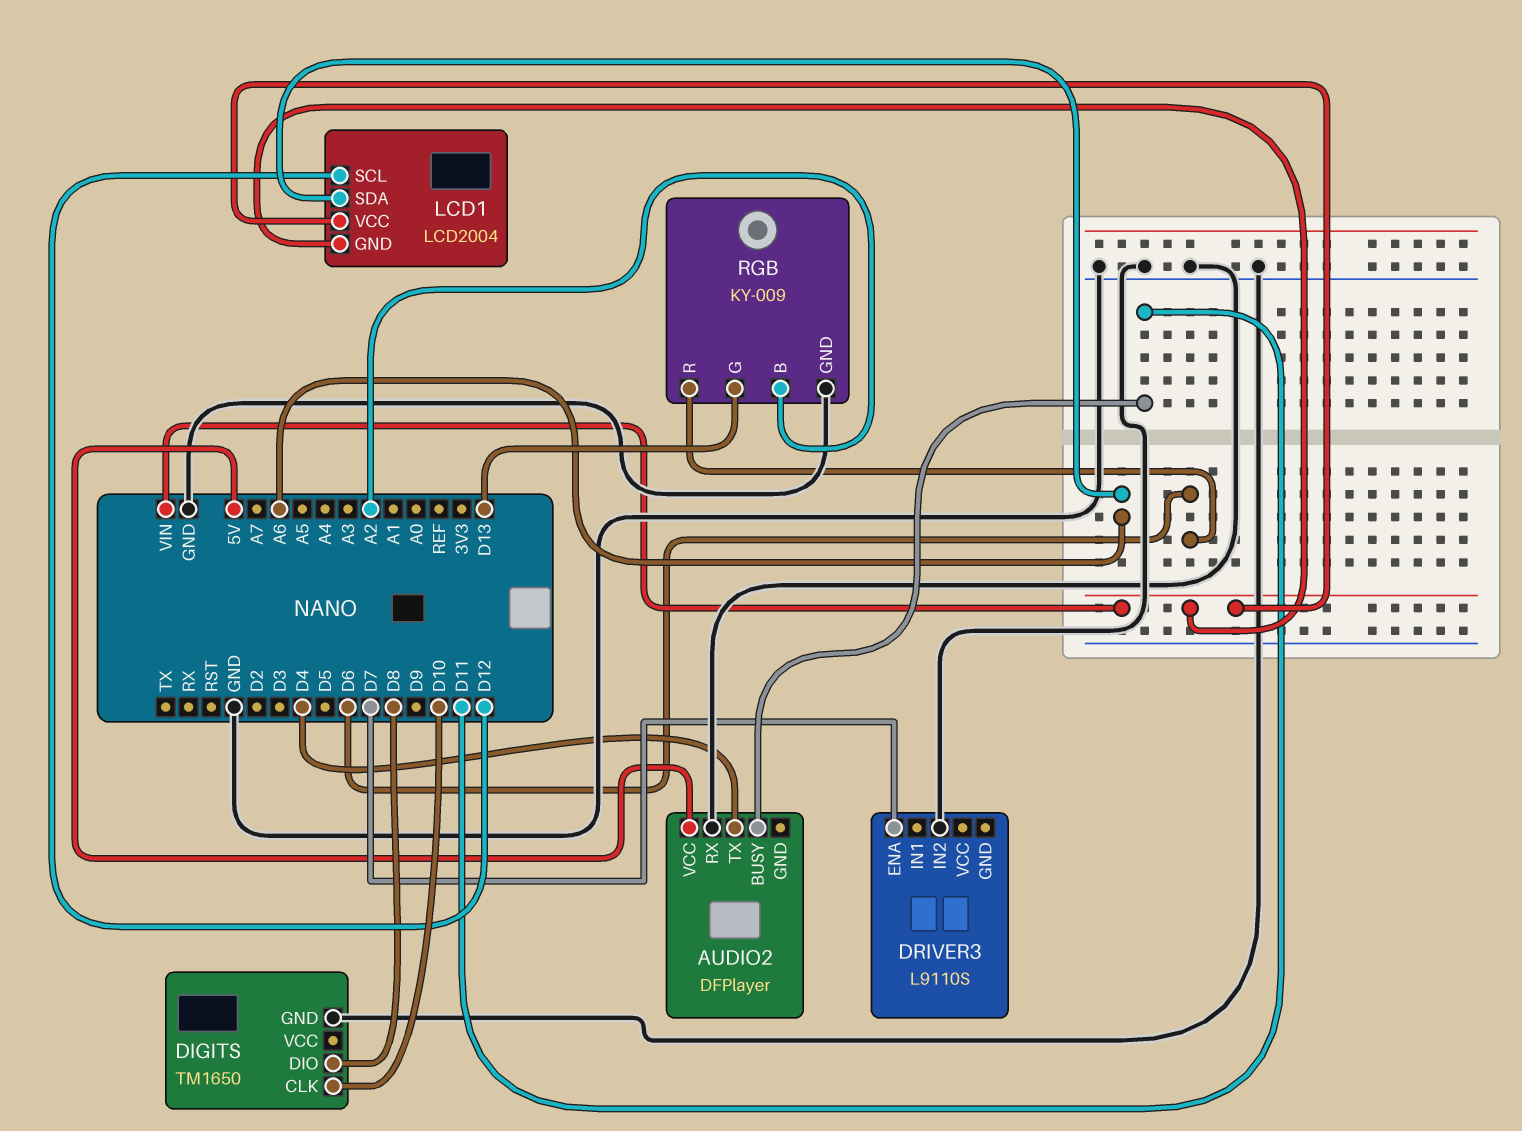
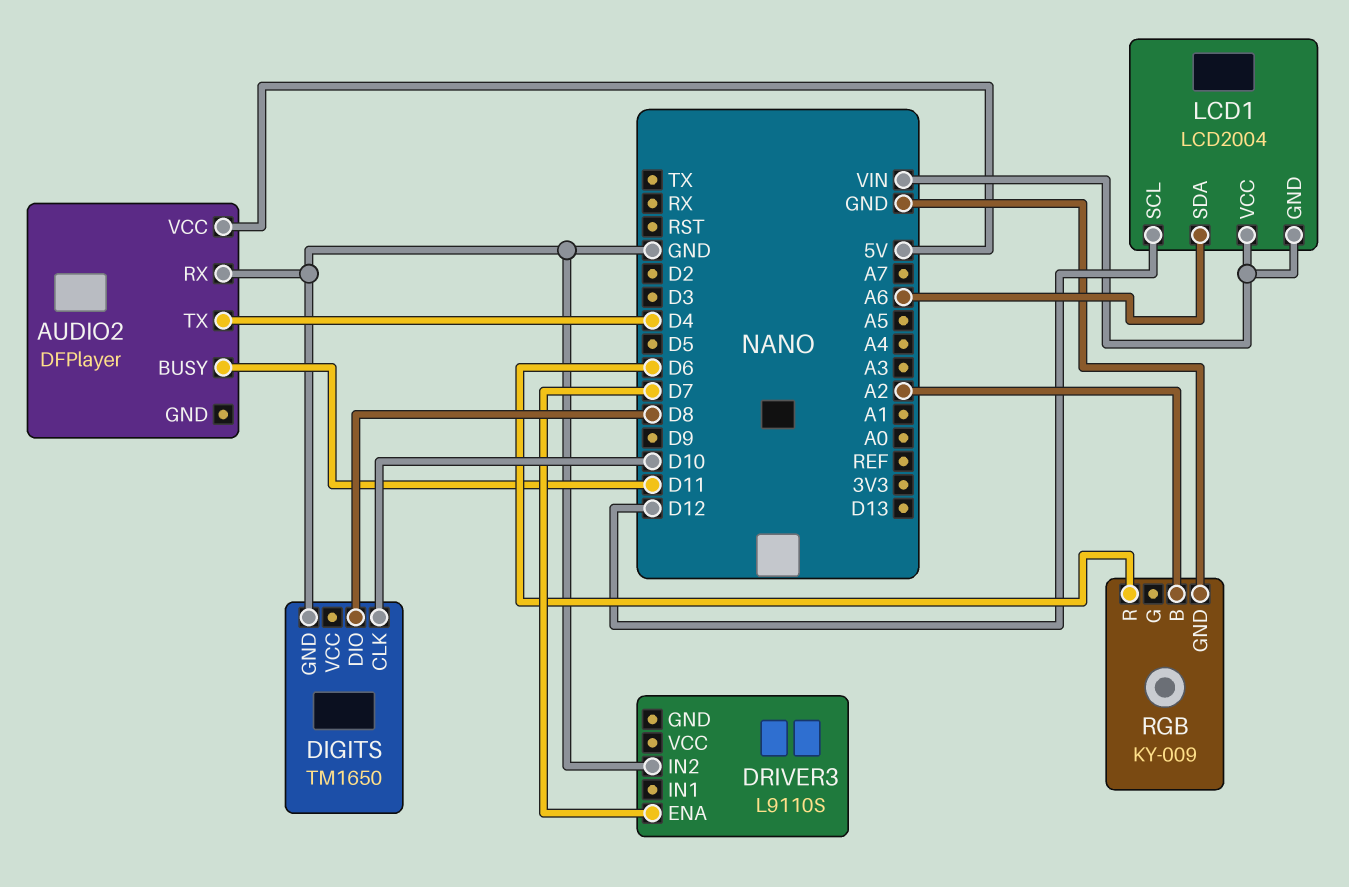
RGB pin G: D13 -> none

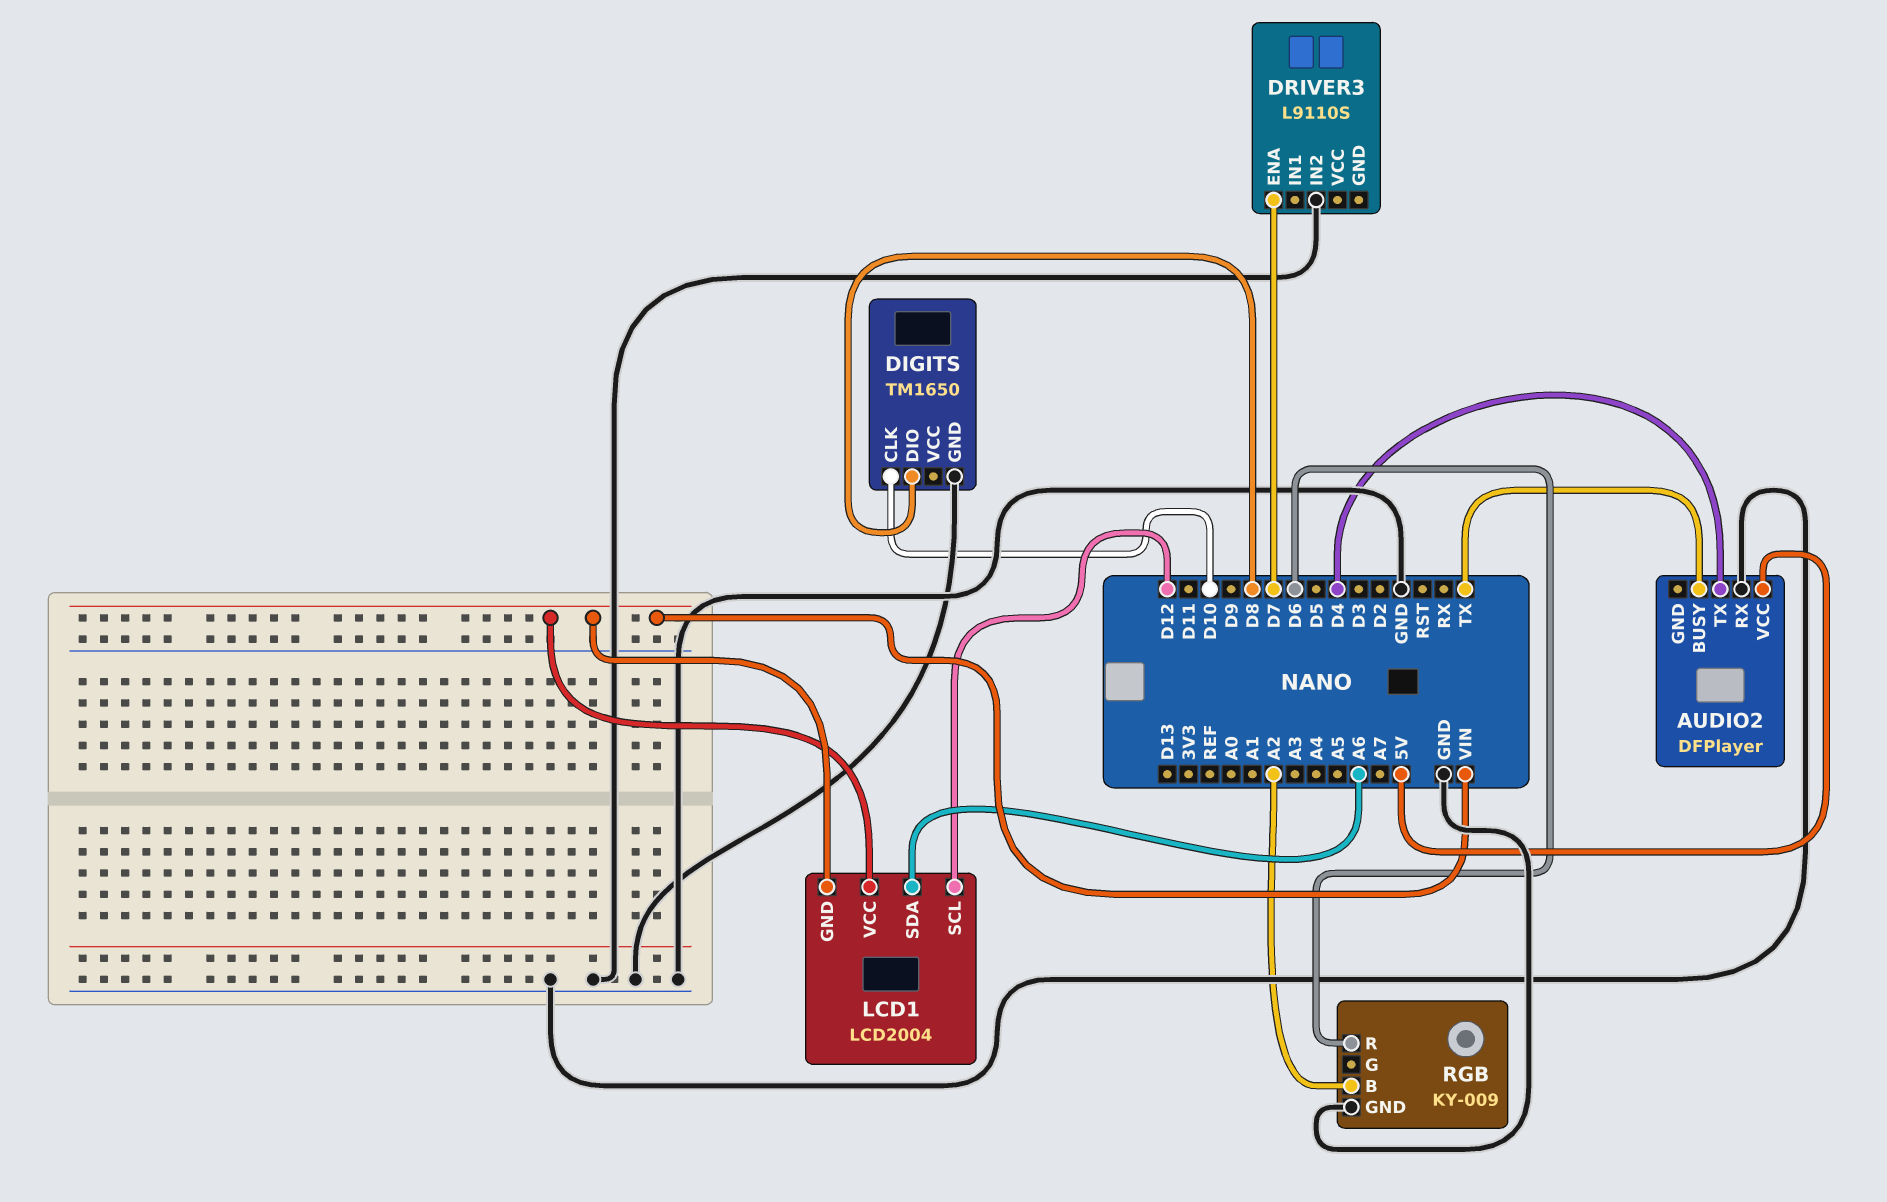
AUDIO2 pin BUSY: D11 -> TX

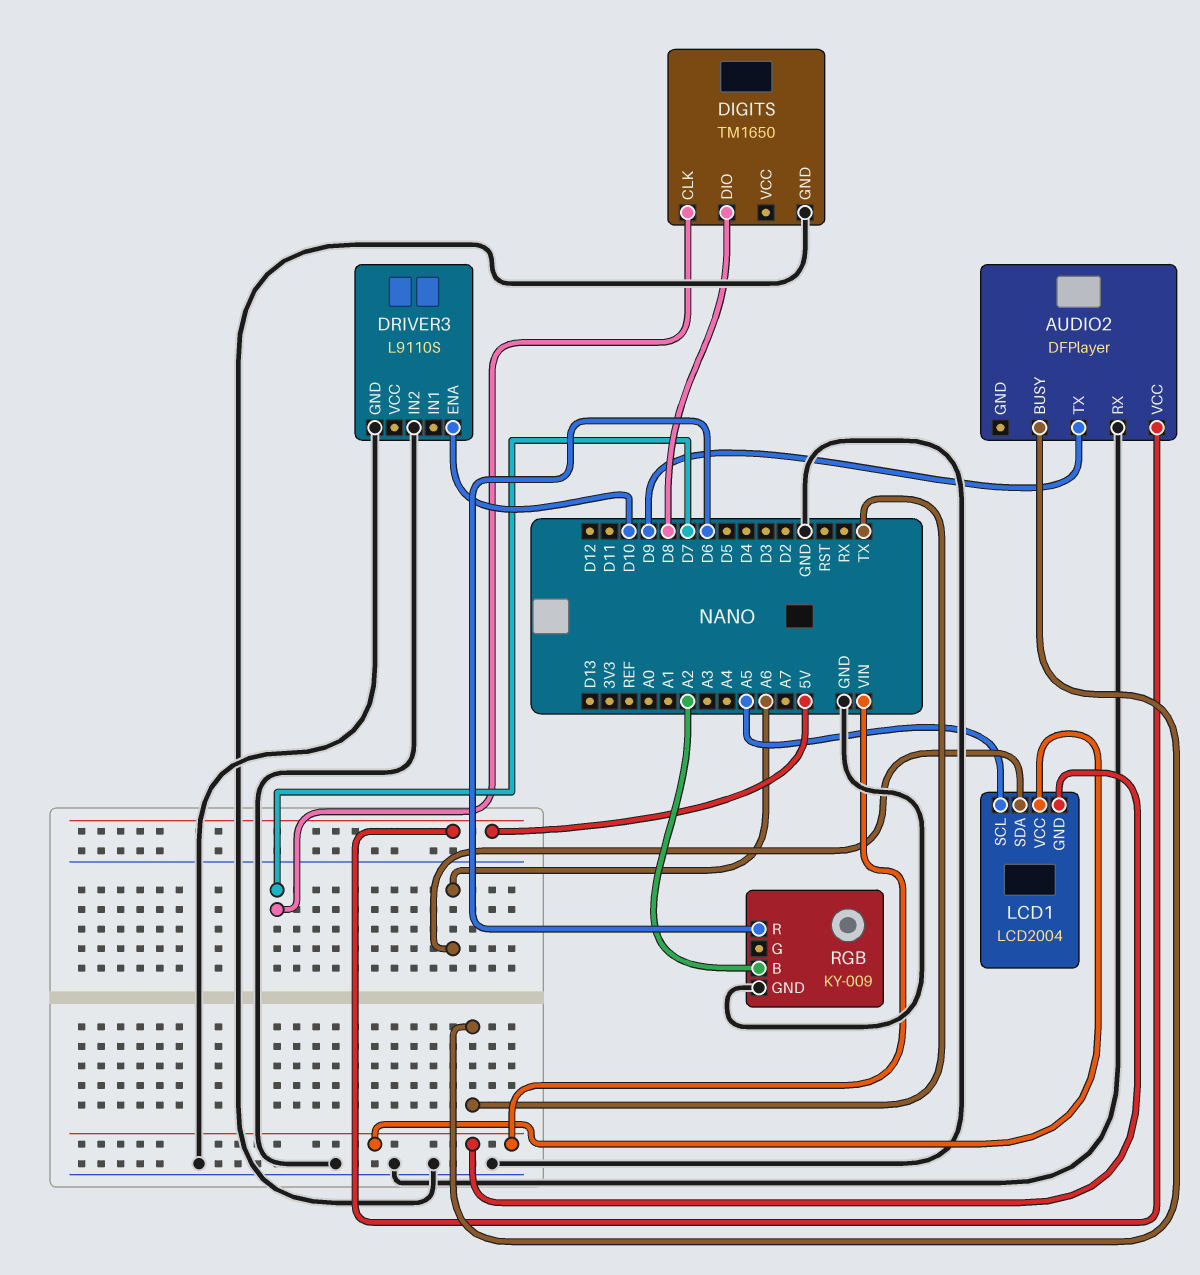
AUDIO2 pin TX: D4 -> D9
DIGITS pin CLK: D10 -> D7
DRIVER3 pin ENA: D7 -> D10
DRIVER3 pin GND: none -> GND
LCD1 pin SCL: D12 -> A5

